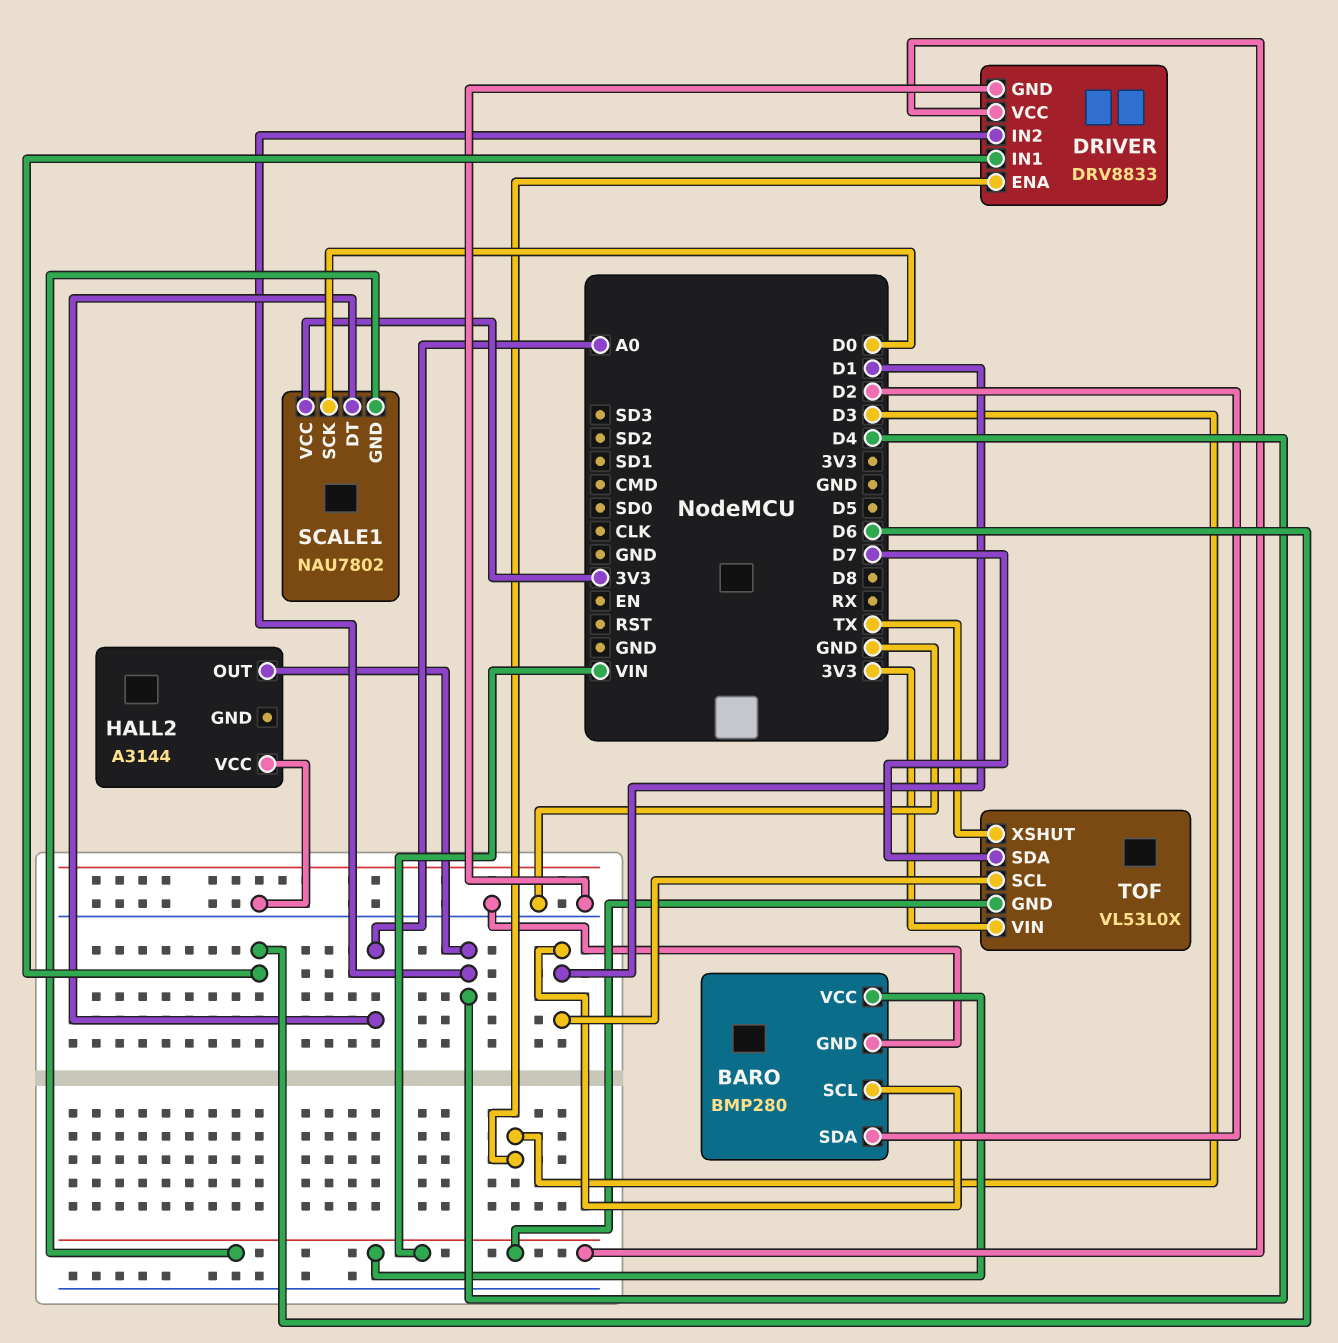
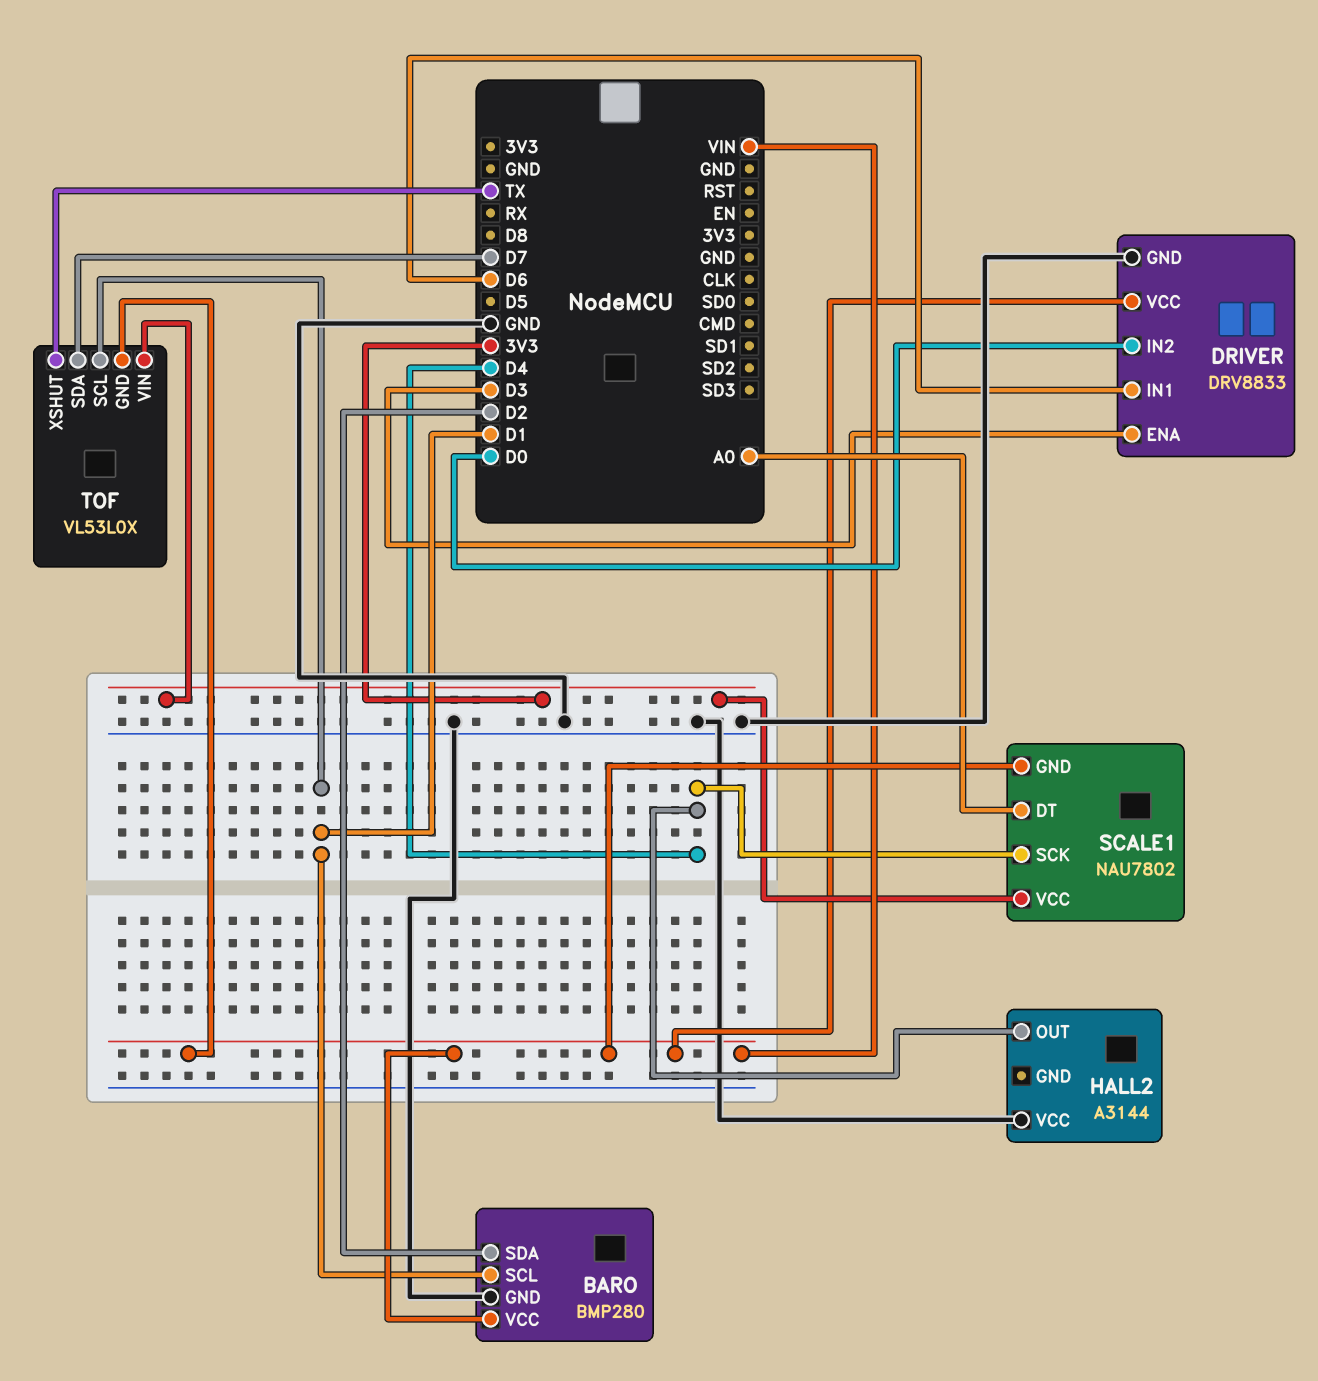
DRIVER pin IN2: D4 -> D0
SCALE1 pin SCK: D0 -> D4

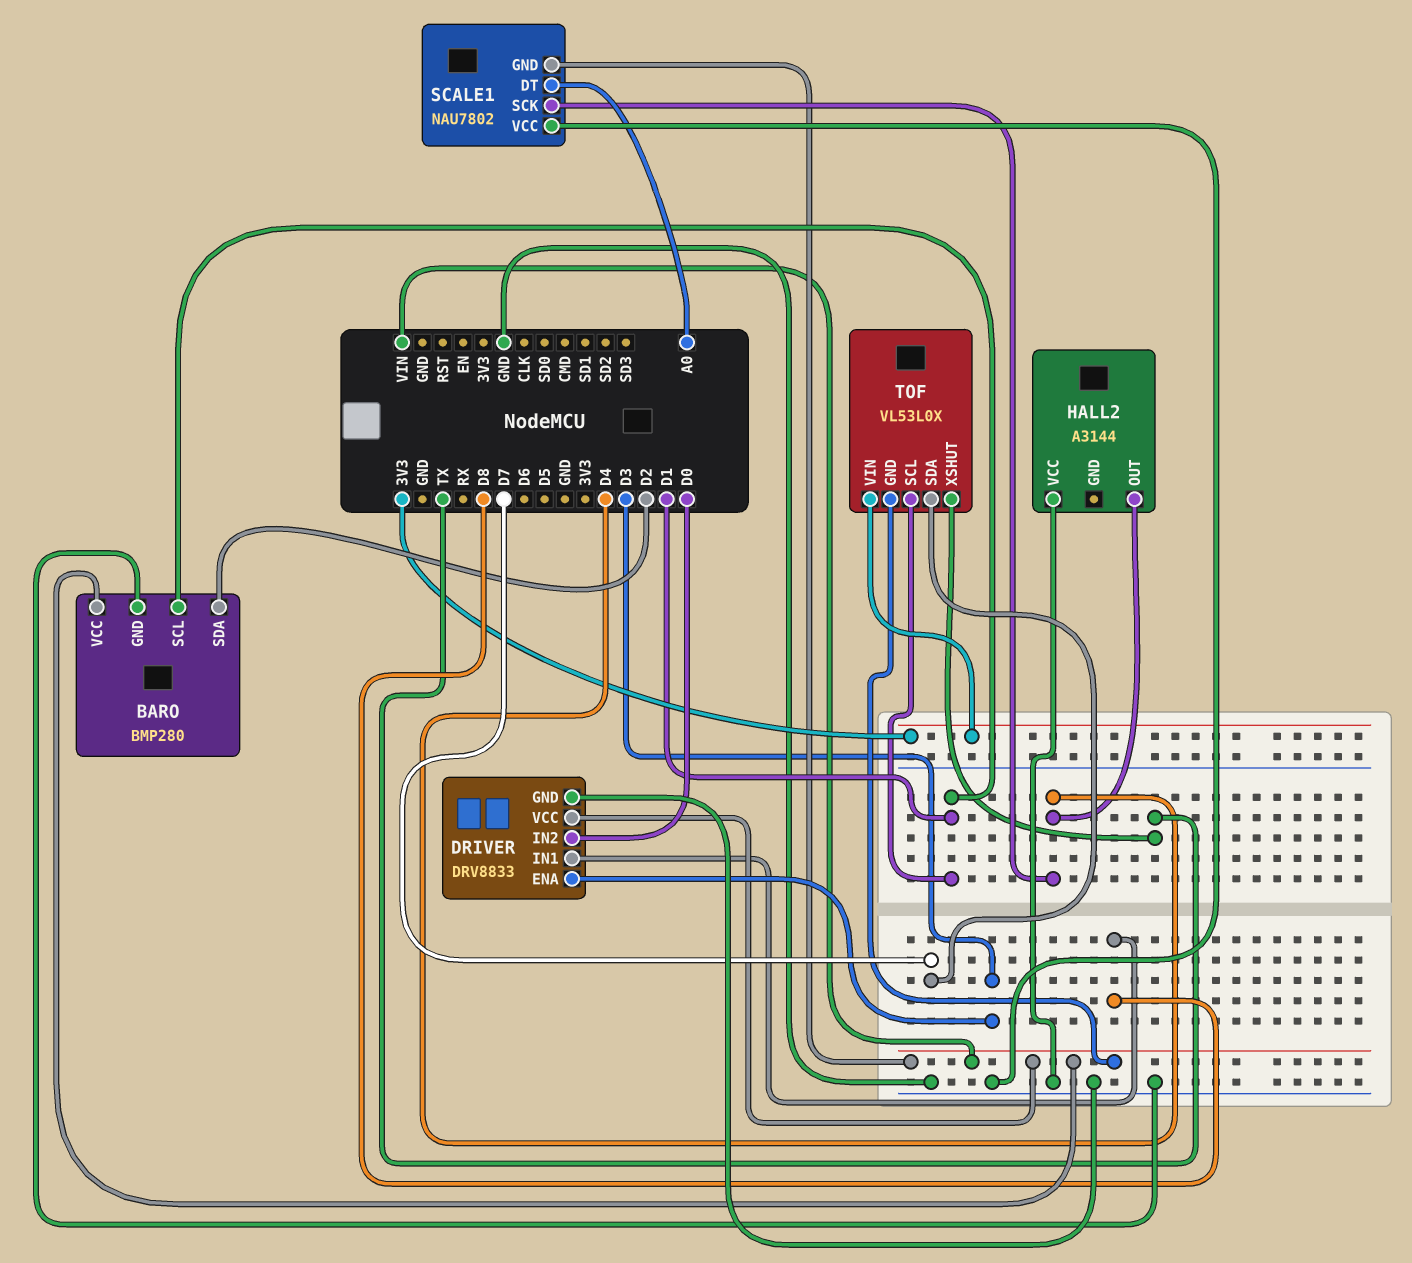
DRIVER pin IN1: D6 -> D8
SCALE1 pin VCC: 3V3 -> GND

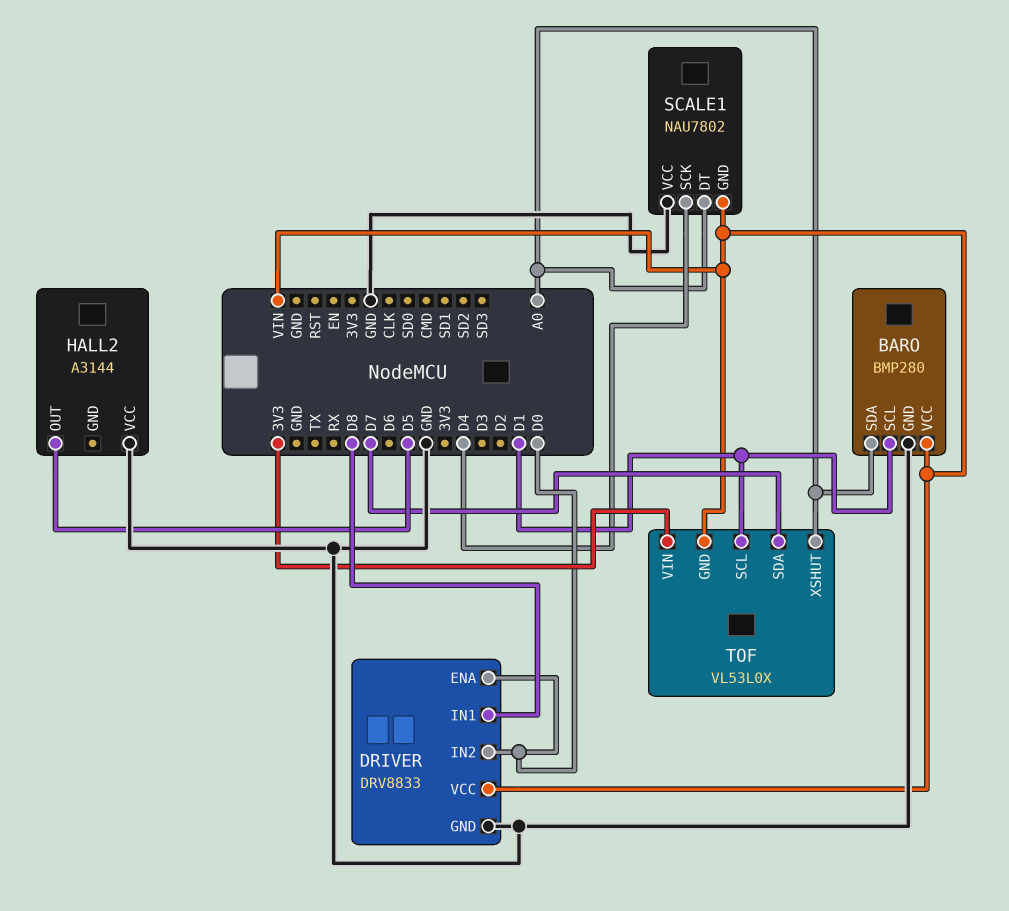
BARO pin SDA: D2 -> A0
DRIVER pin ENA: D3 -> D0
HALL2 pin OUT: D4 -> D5
TOF pin XSHUT: TX -> A0

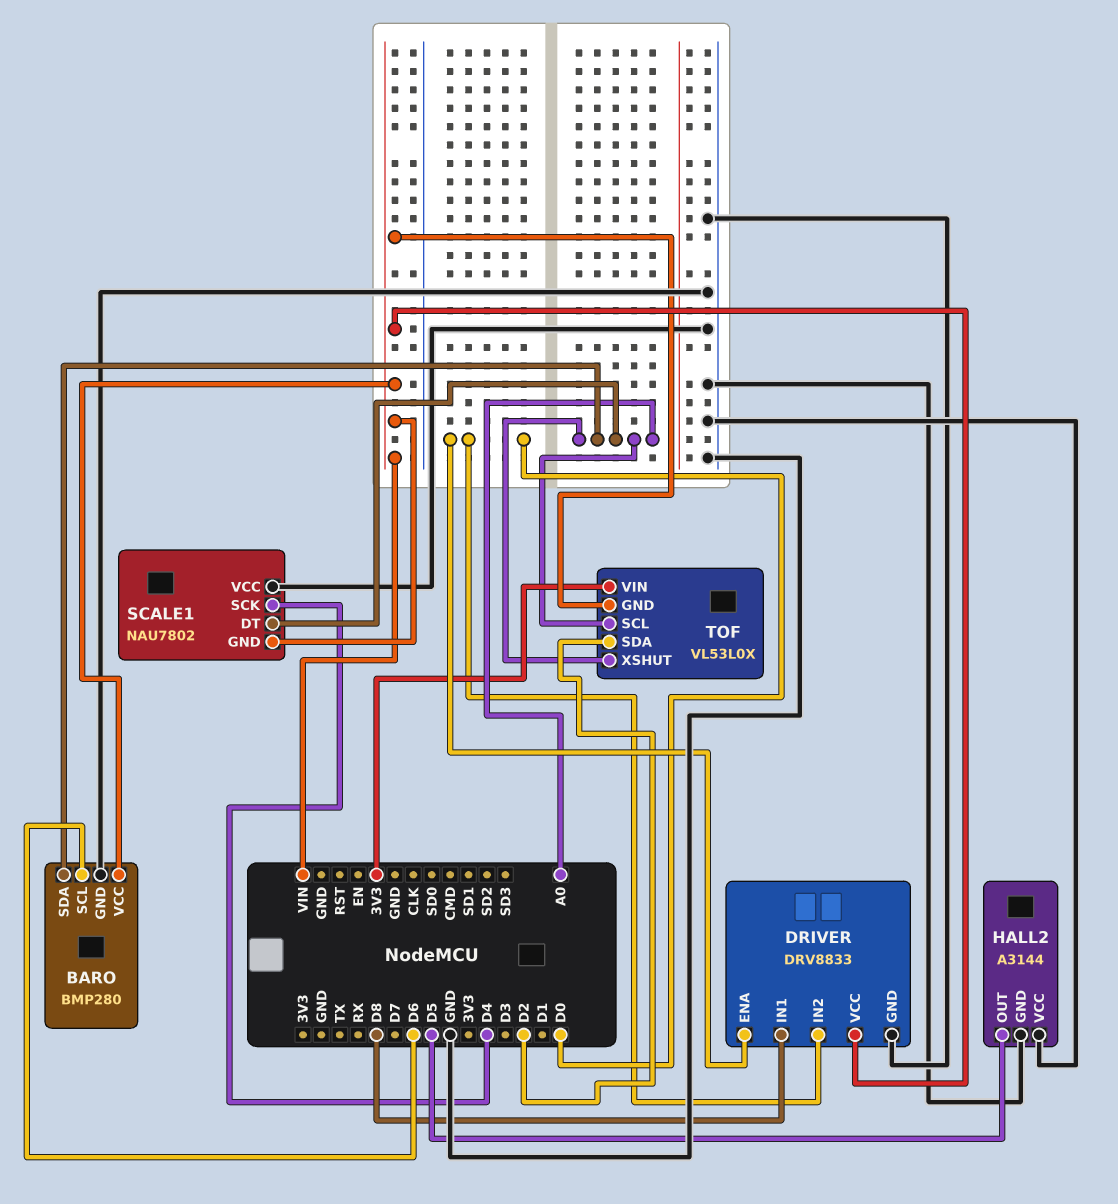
BARO pin SCL: D1 -> D6
HALL2 pin GND: none -> GND
TOF pin SCL: D1 -> A0
TOF pin SDA: D7 -> D2

